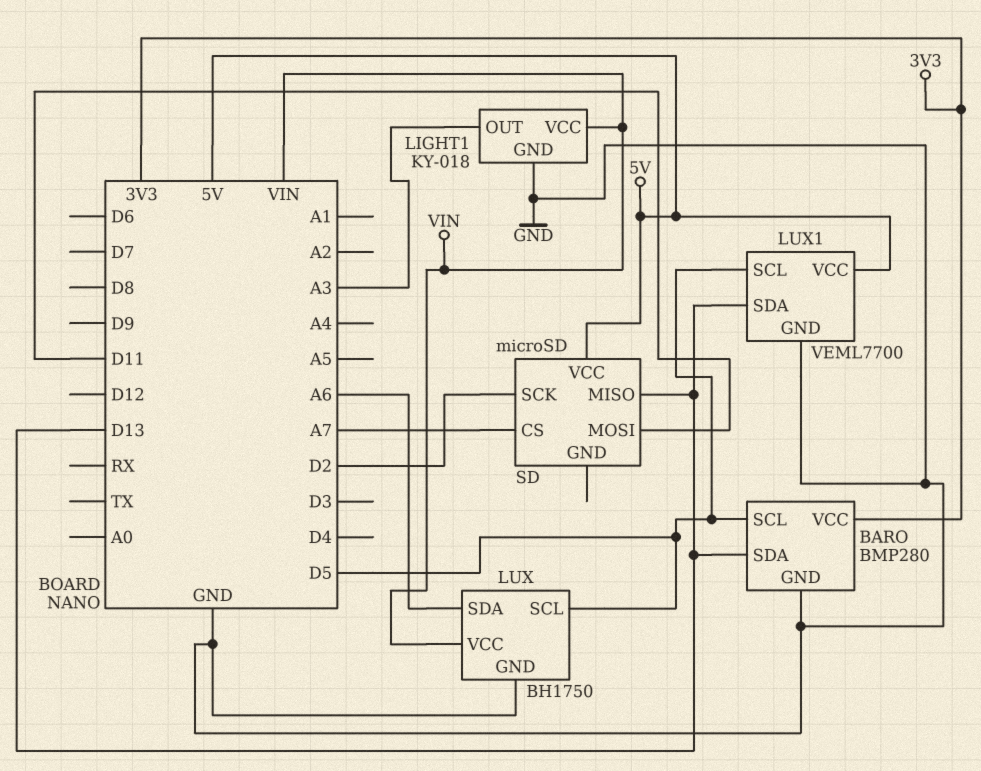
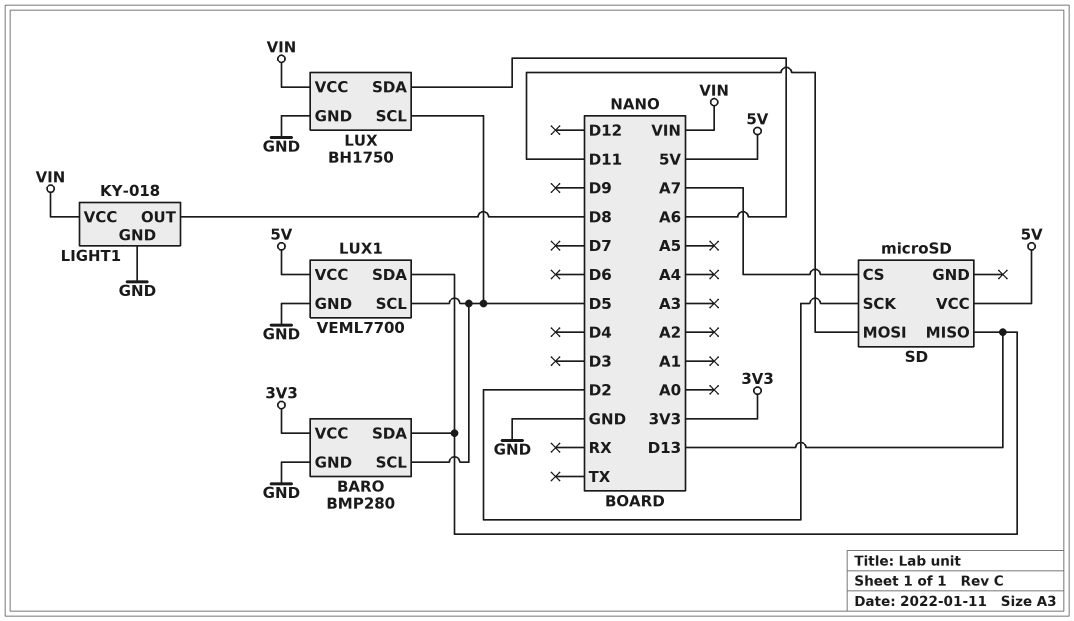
LIGHT1 pin OUT: A3 -> D8

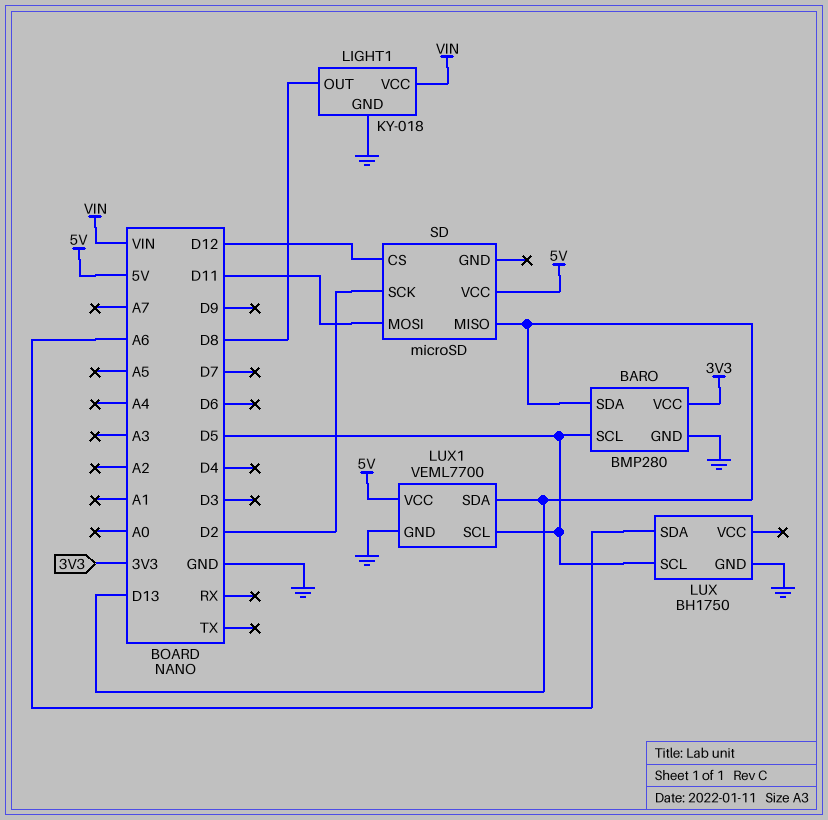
LUX pin VCC: VIN -> none
SD pin CS: A7 -> D12

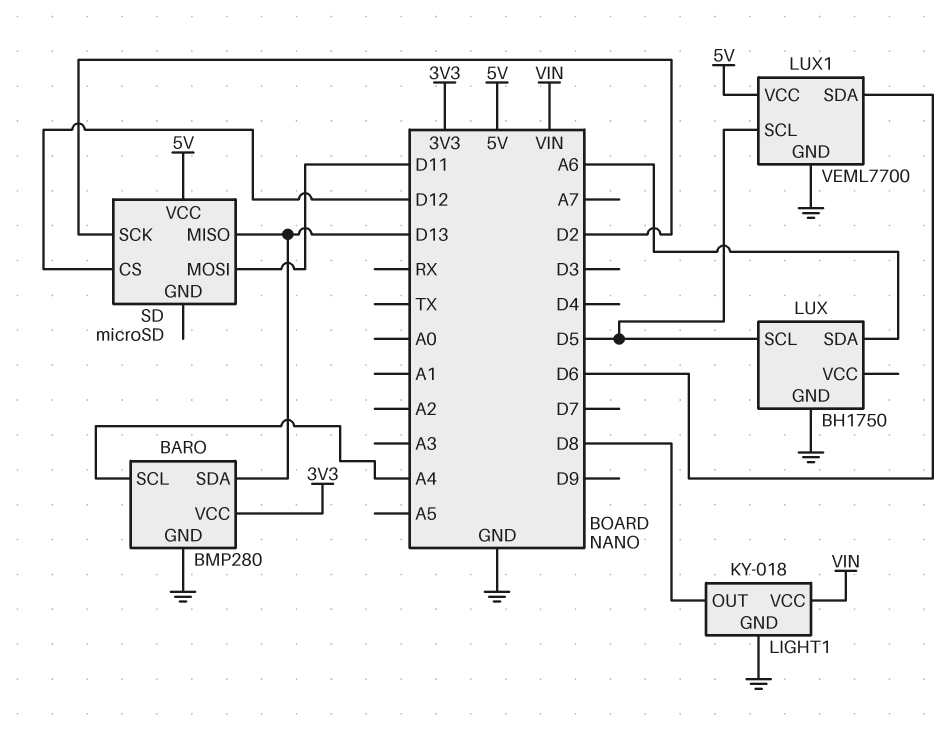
BARO pin SCL: D5 -> A4
LUX1 pin SDA: D13 -> D6

